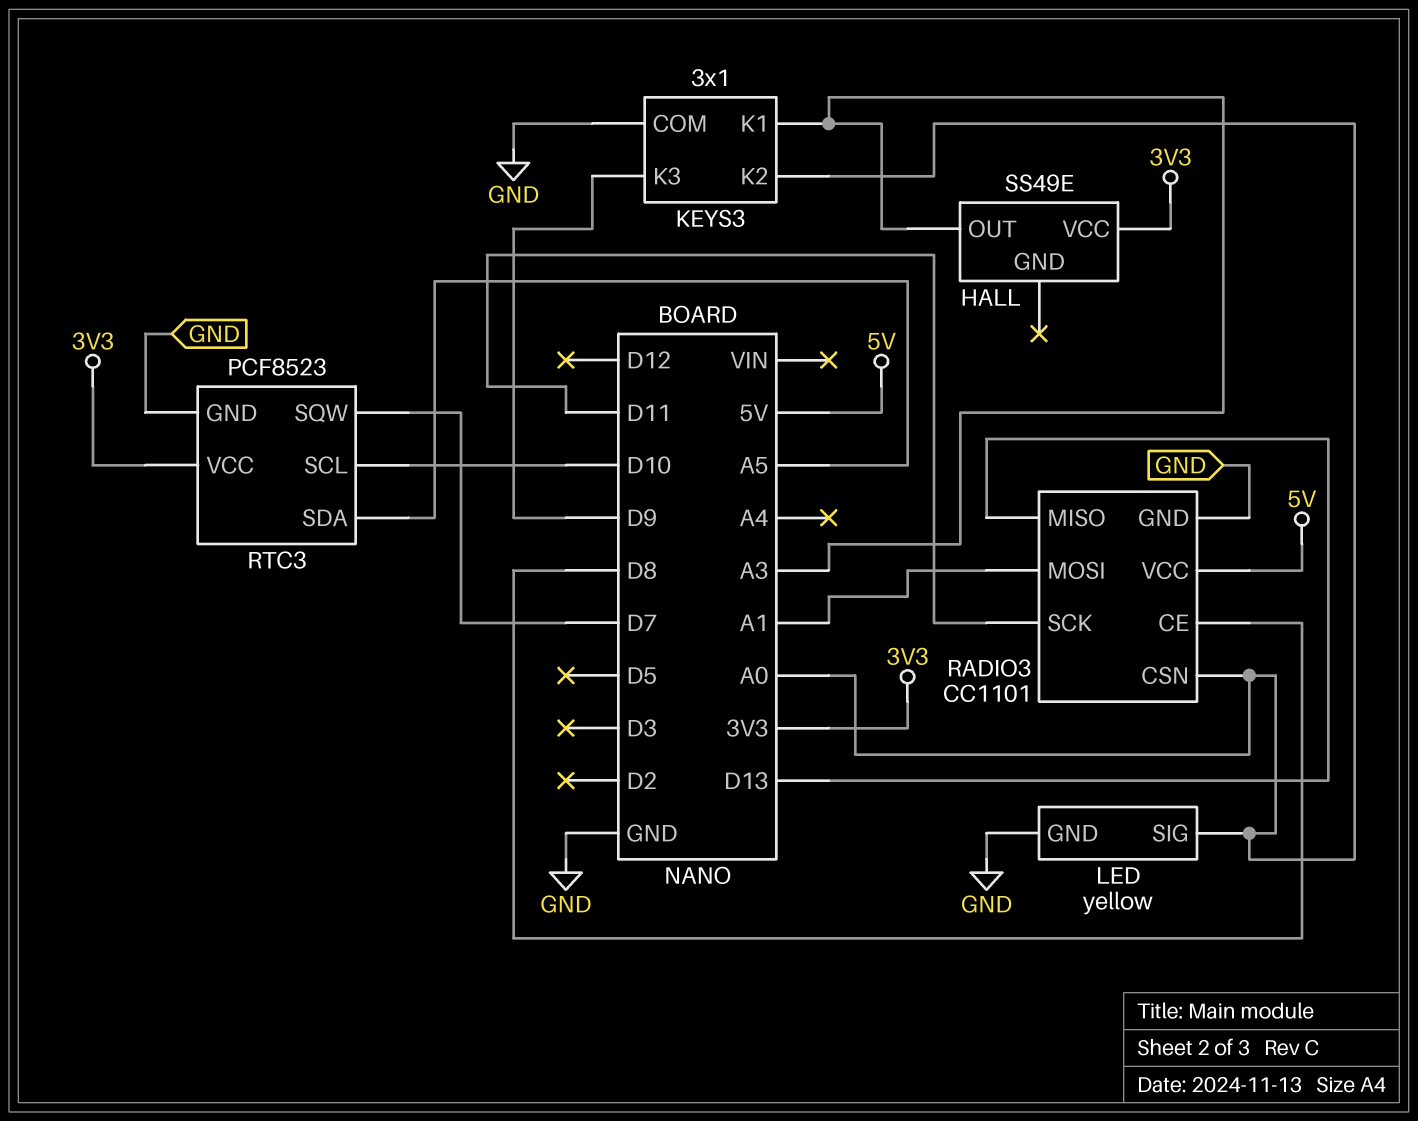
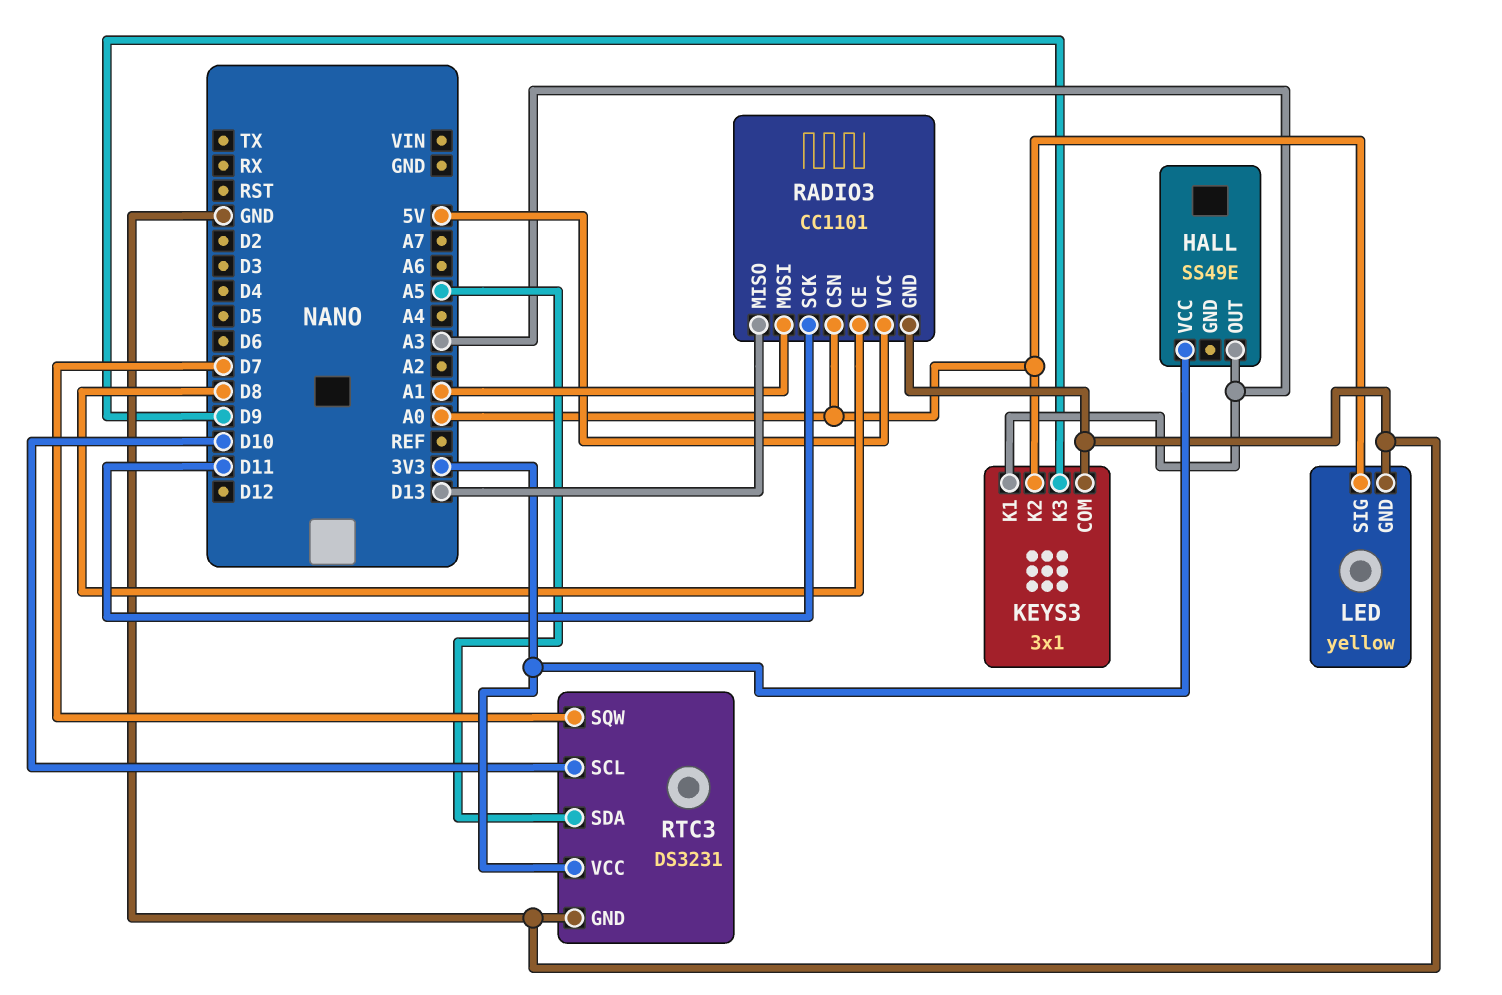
RTC3: PCF8523 -> DS3231

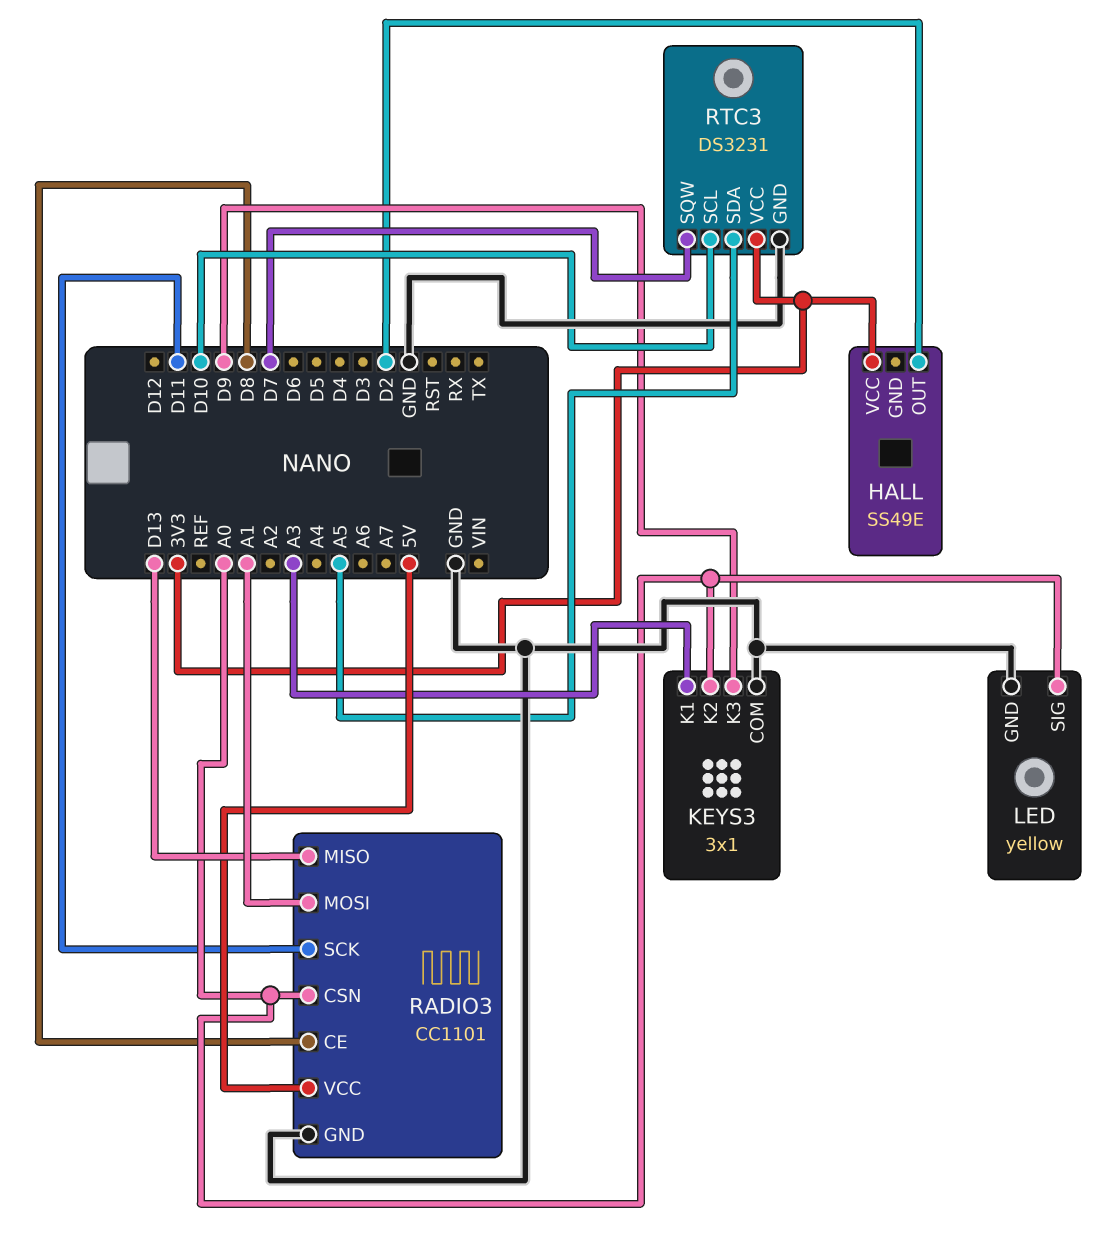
HALL pin OUT: A3 -> D2

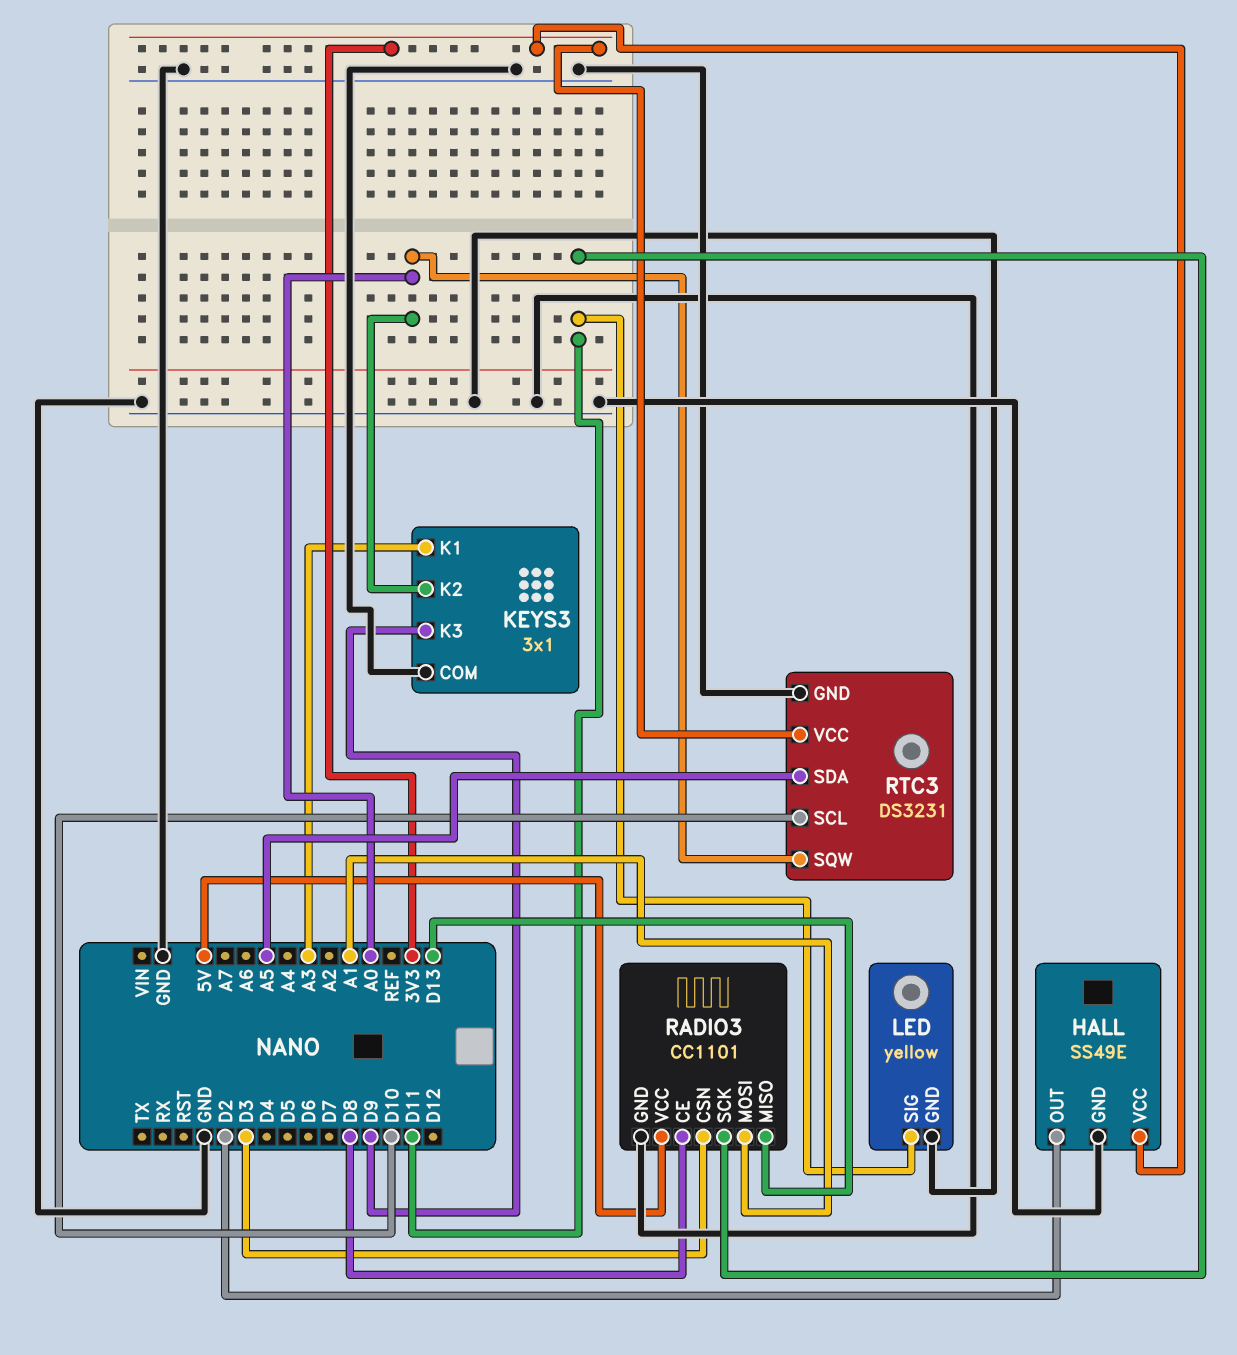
HALL pin GND: none -> GND
LED pin SIG: A0 -> D11
RADIO3 pin CSN: A0 -> D3
RTC3 pin SQW: D7 -> A0

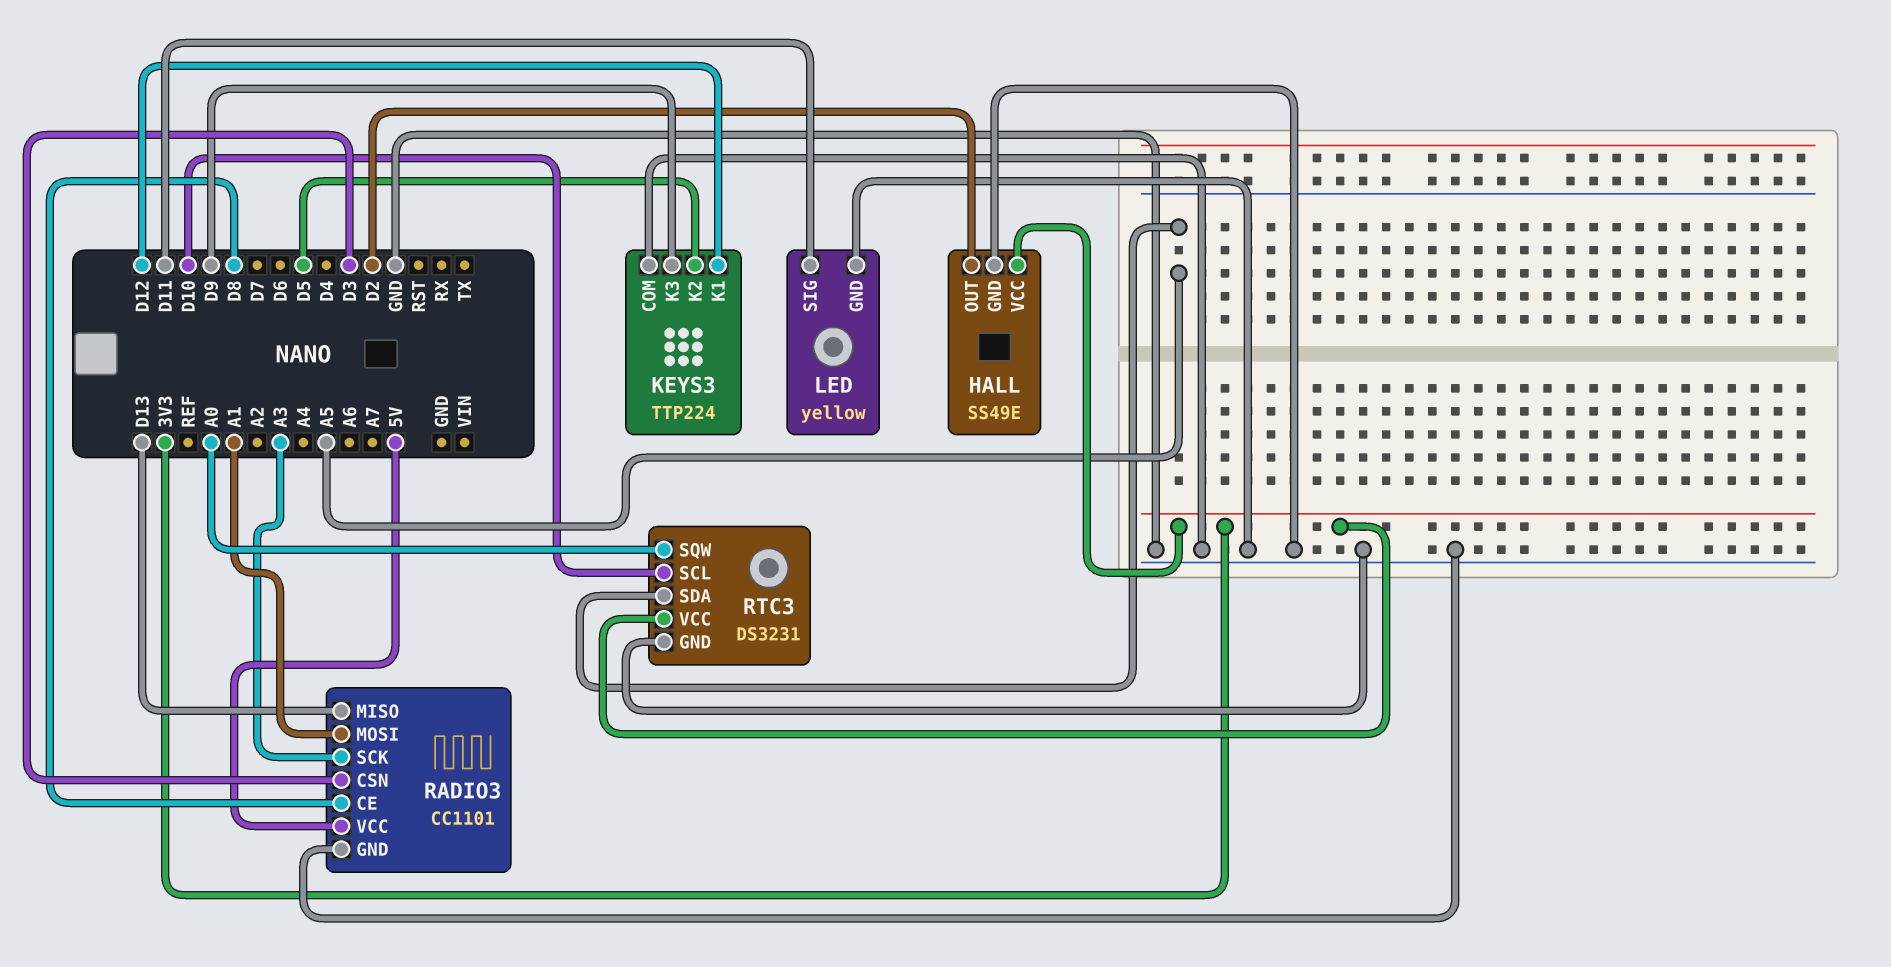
KEYS3: 3x1 -> TTP224
KEYS3 pin K1: A3 -> D12
KEYS3 pin K2: A0 -> D5
RADIO3 pin SCK: D11 -> A3

